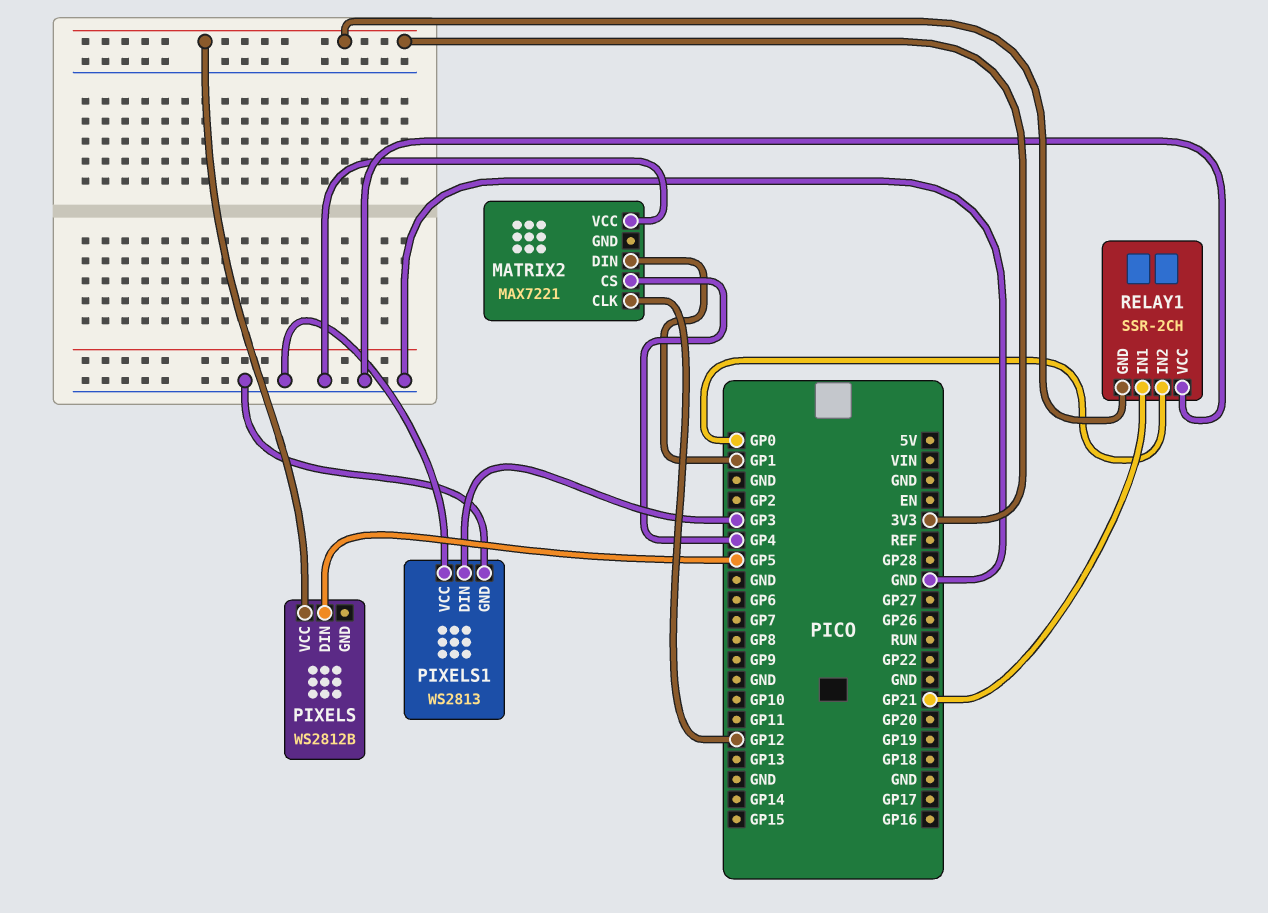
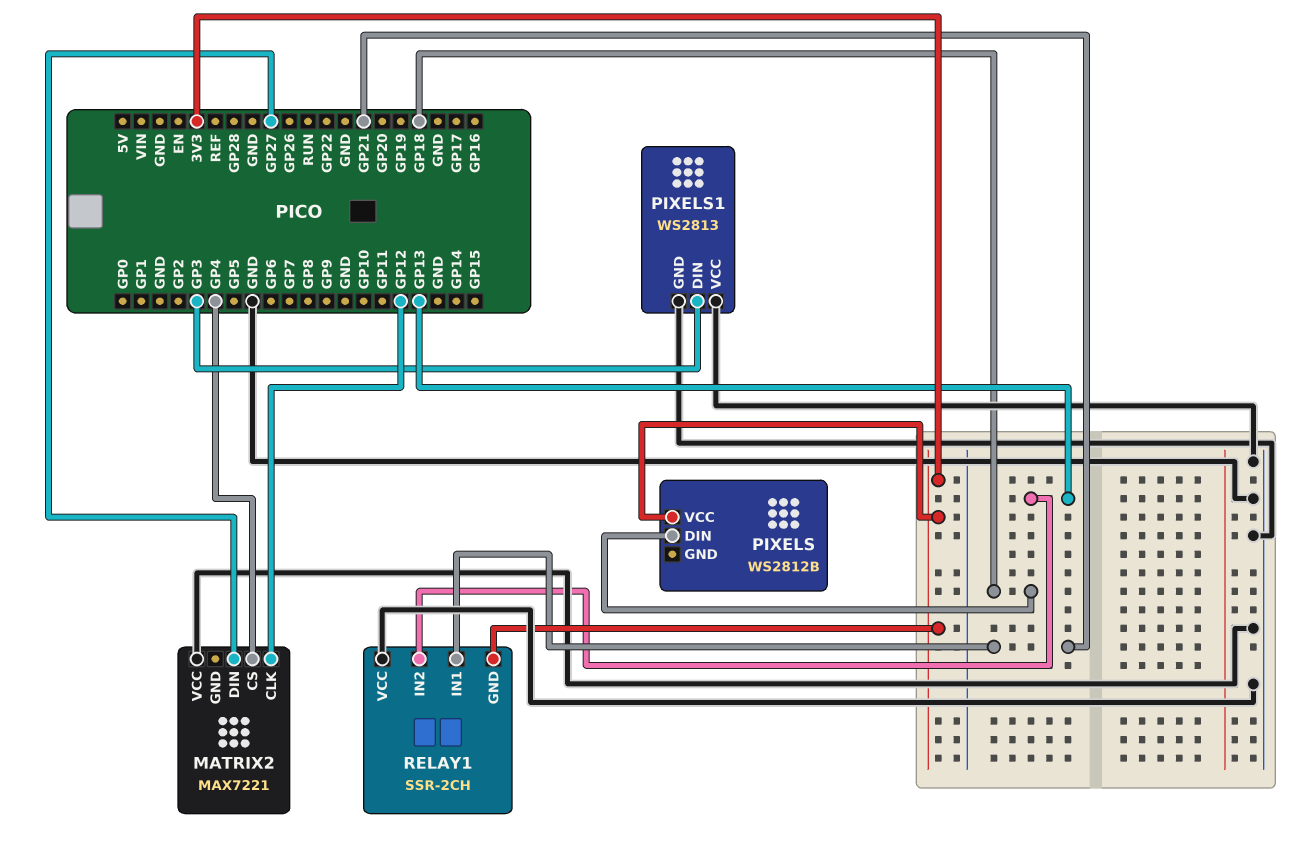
MATRIX2 pin DIN: GP1 -> GP27
PIXELS pin DIN: GP5 -> GP18
RELAY1 pin IN2: GP0 -> GP13

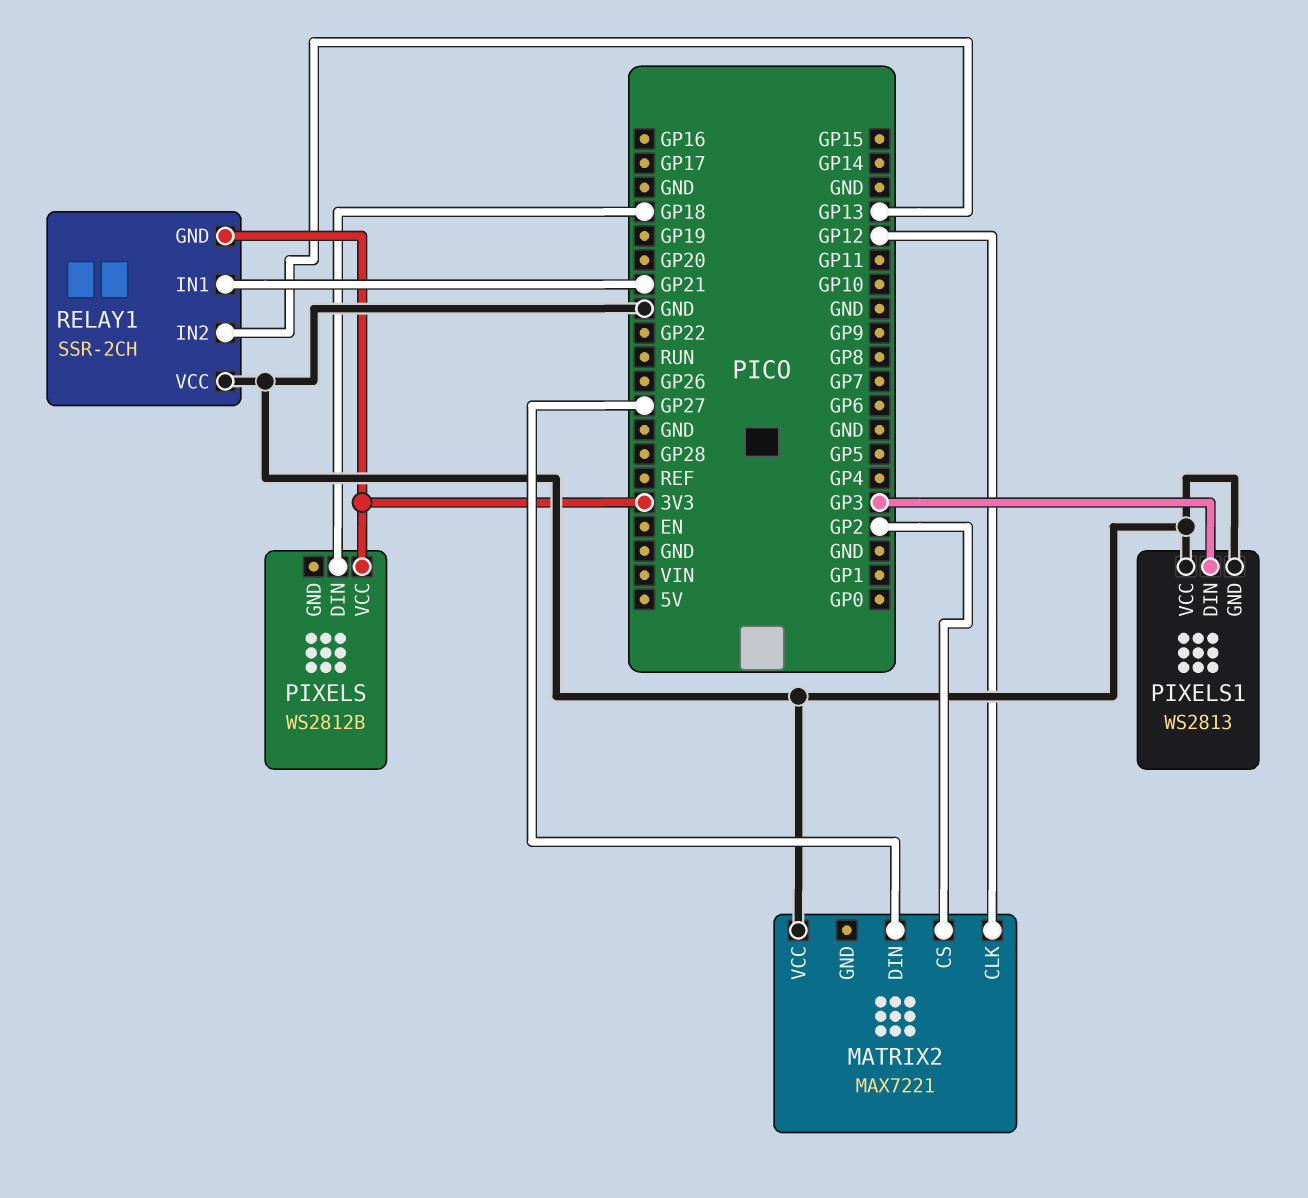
MATRIX2 pin CS: GP4 -> GP2

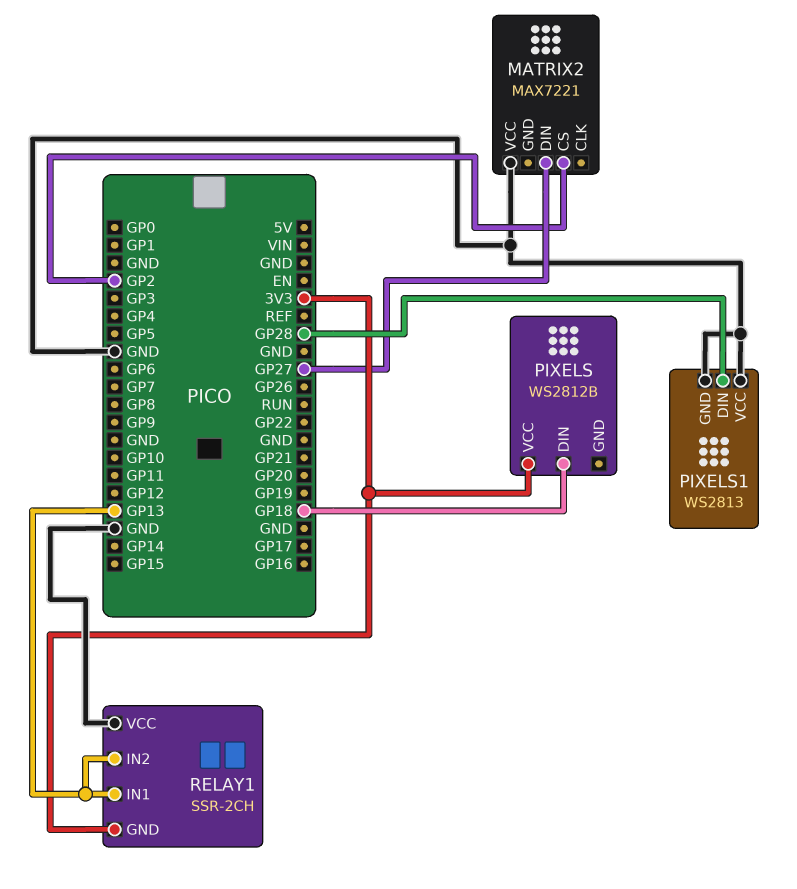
MATRIX2 pin CLK: GP12 -> none
PIXELS1 pin DIN: GP3 -> GP28
RELAY1 pin IN1: GP21 -> GP13

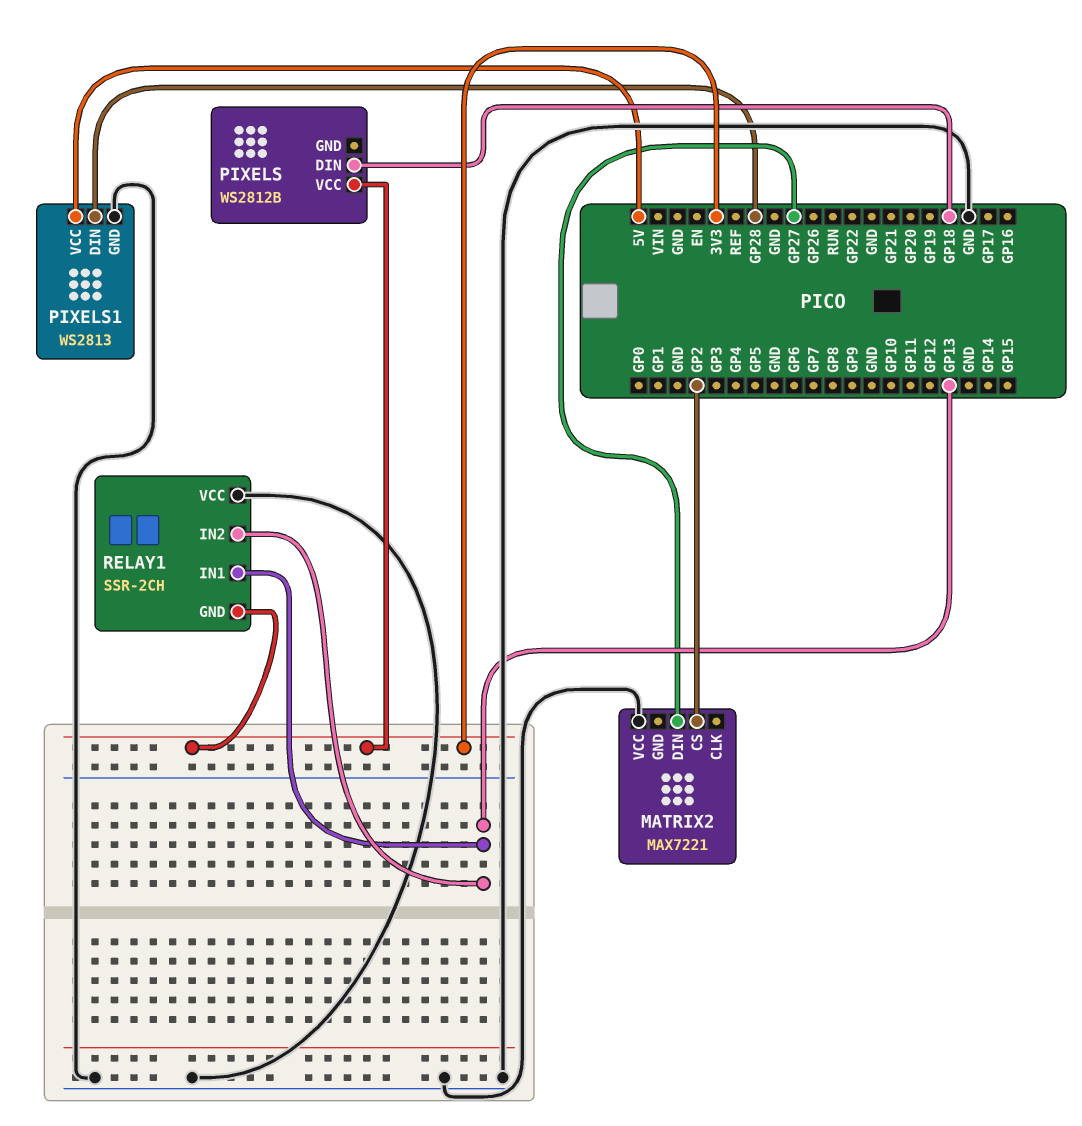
PIXELS1 pin VCC: GND -> 5V

